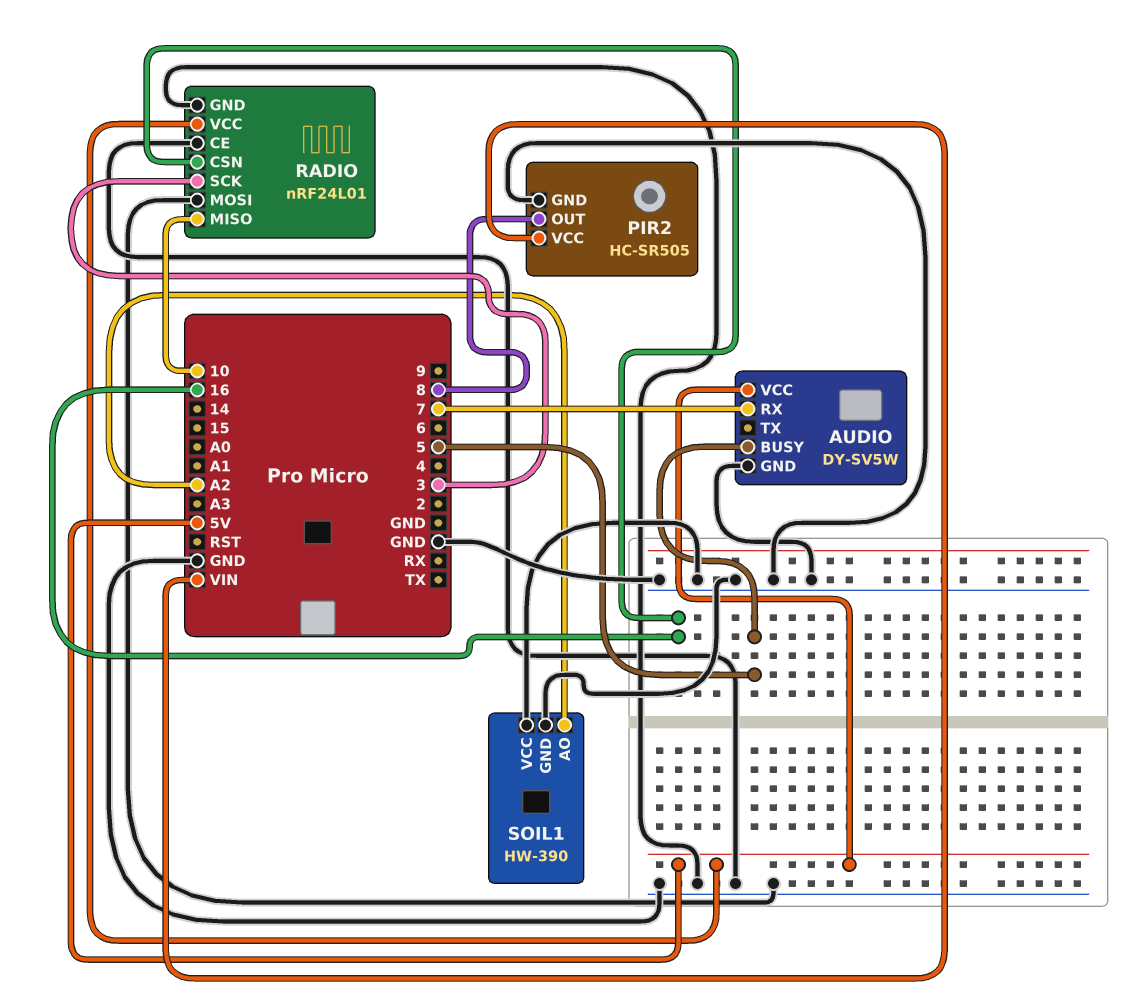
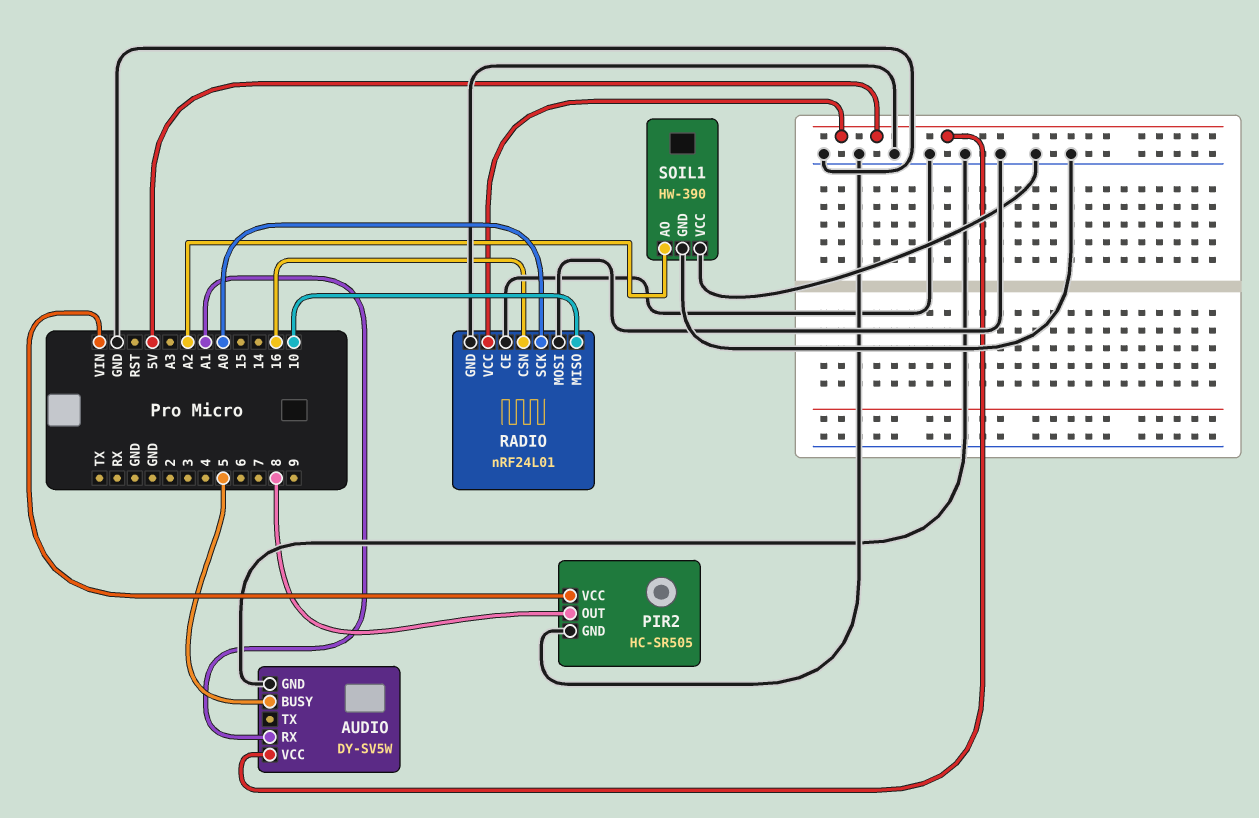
AUDIO pin RX: 7 -> A1
RADIO pin SCK: 3 -> A0

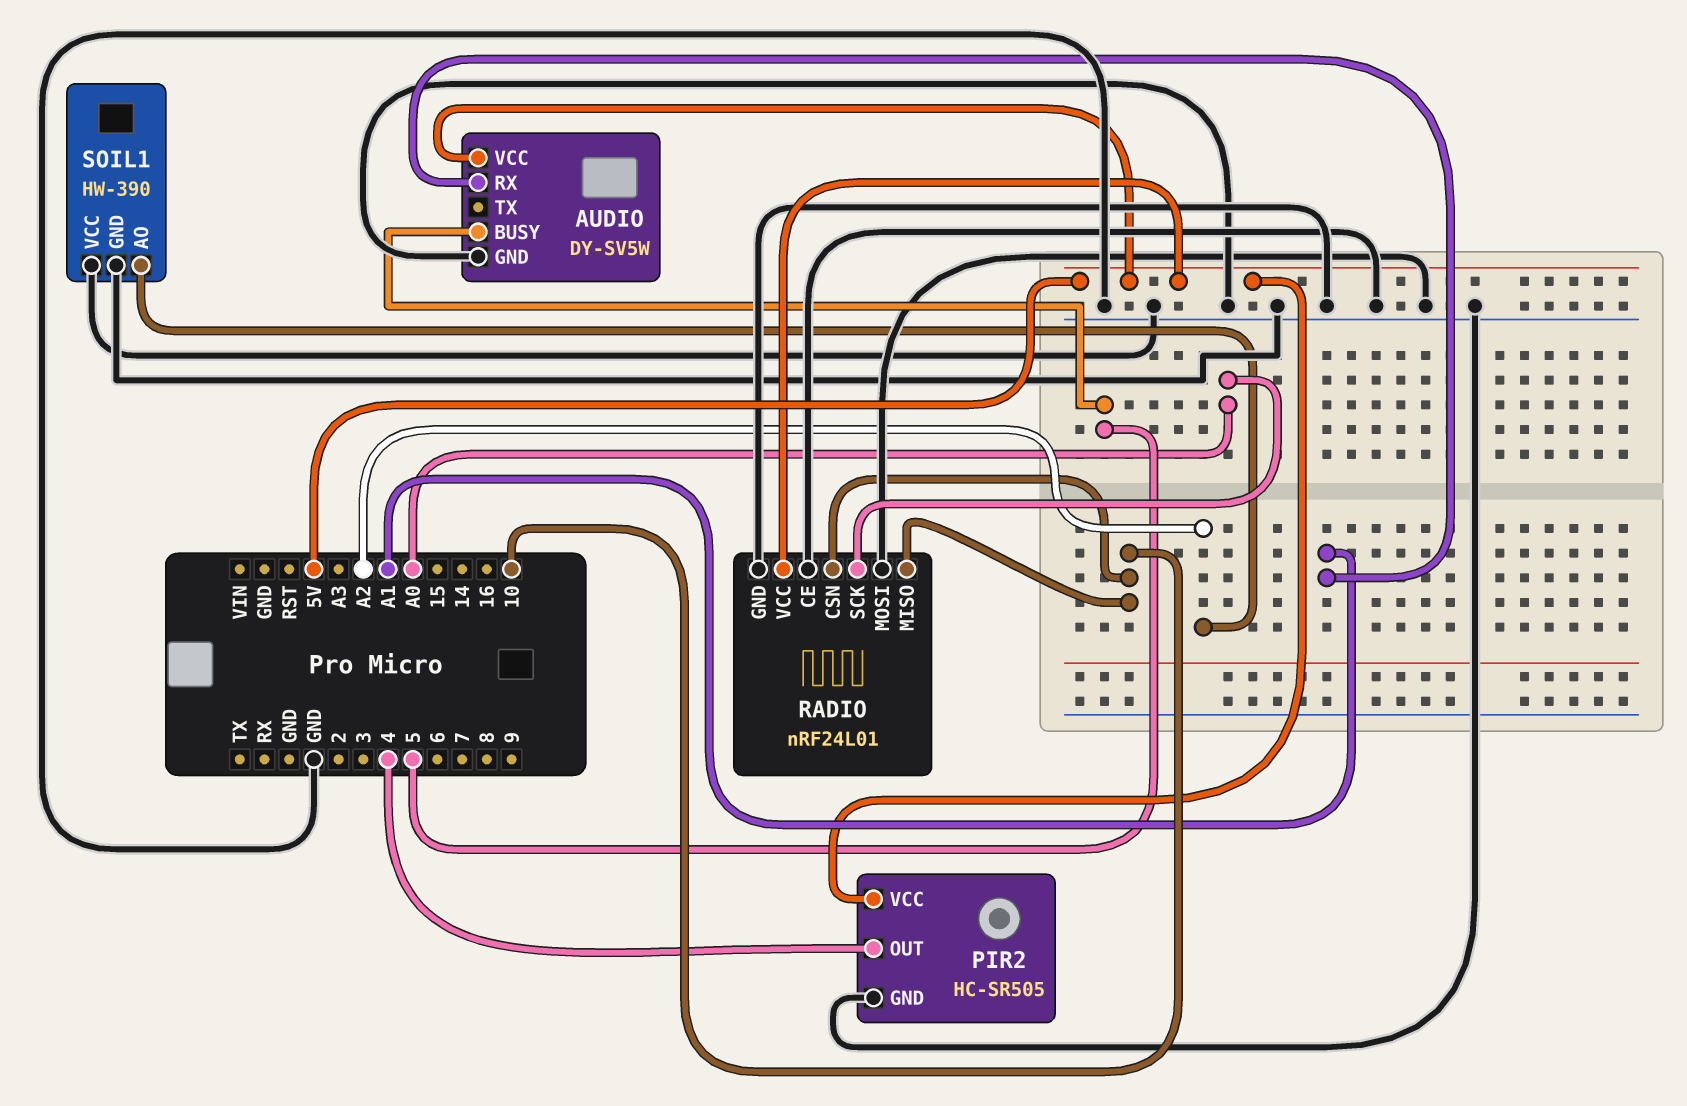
PIR2 pin OUT: 8 -> 4
PIR2 pin VCC: VIN -> 5V
RADIO pin CSN: 16 -> 10

